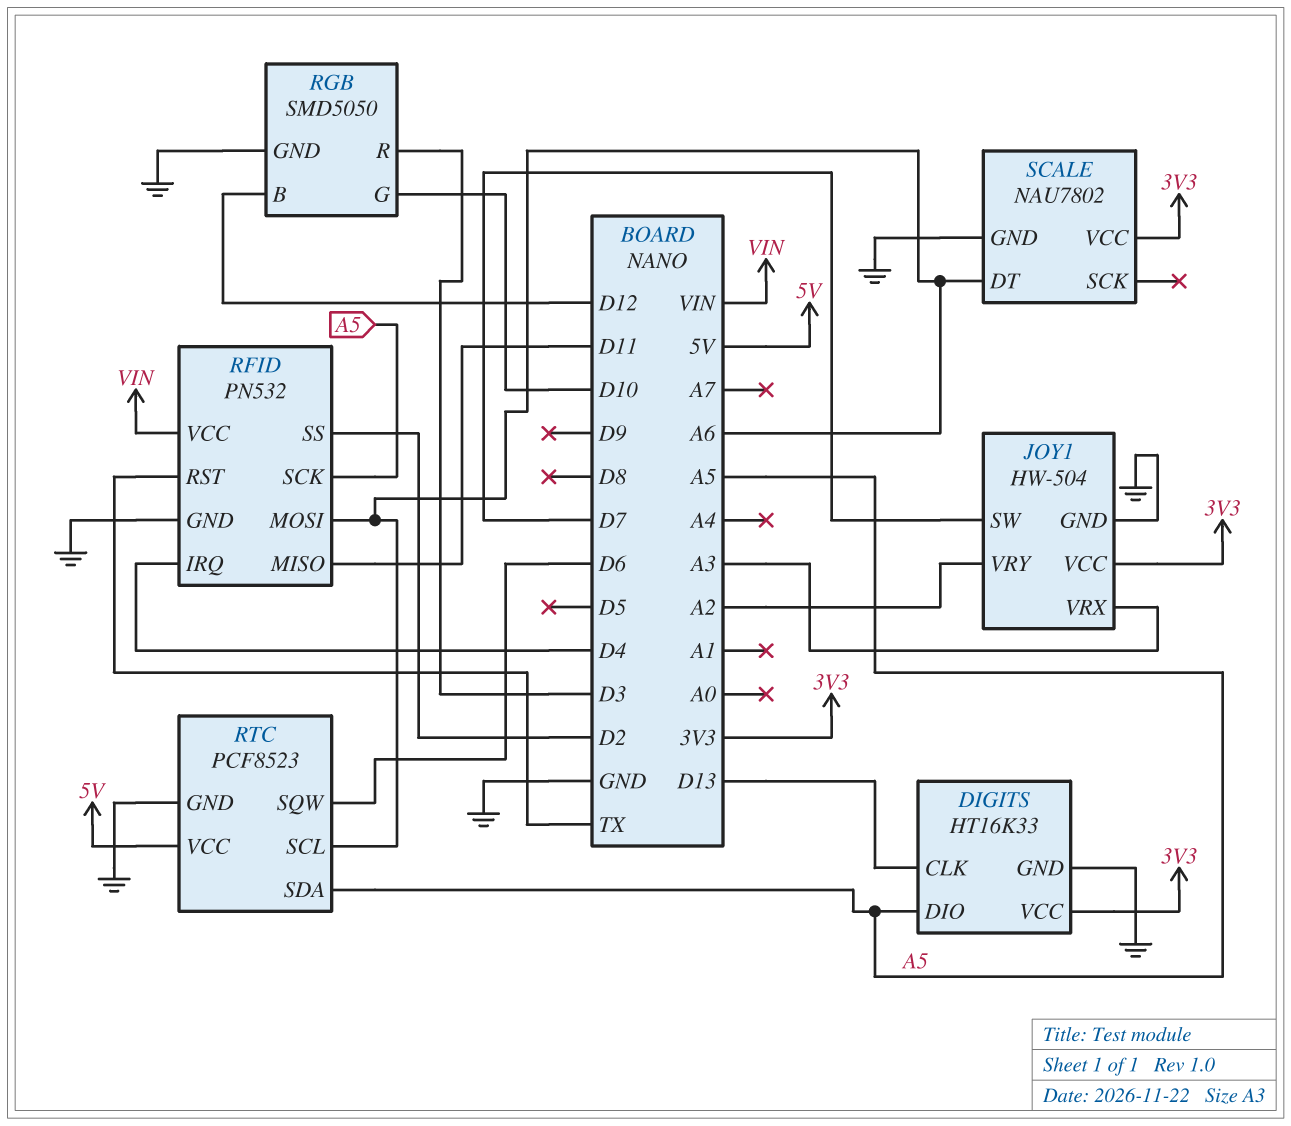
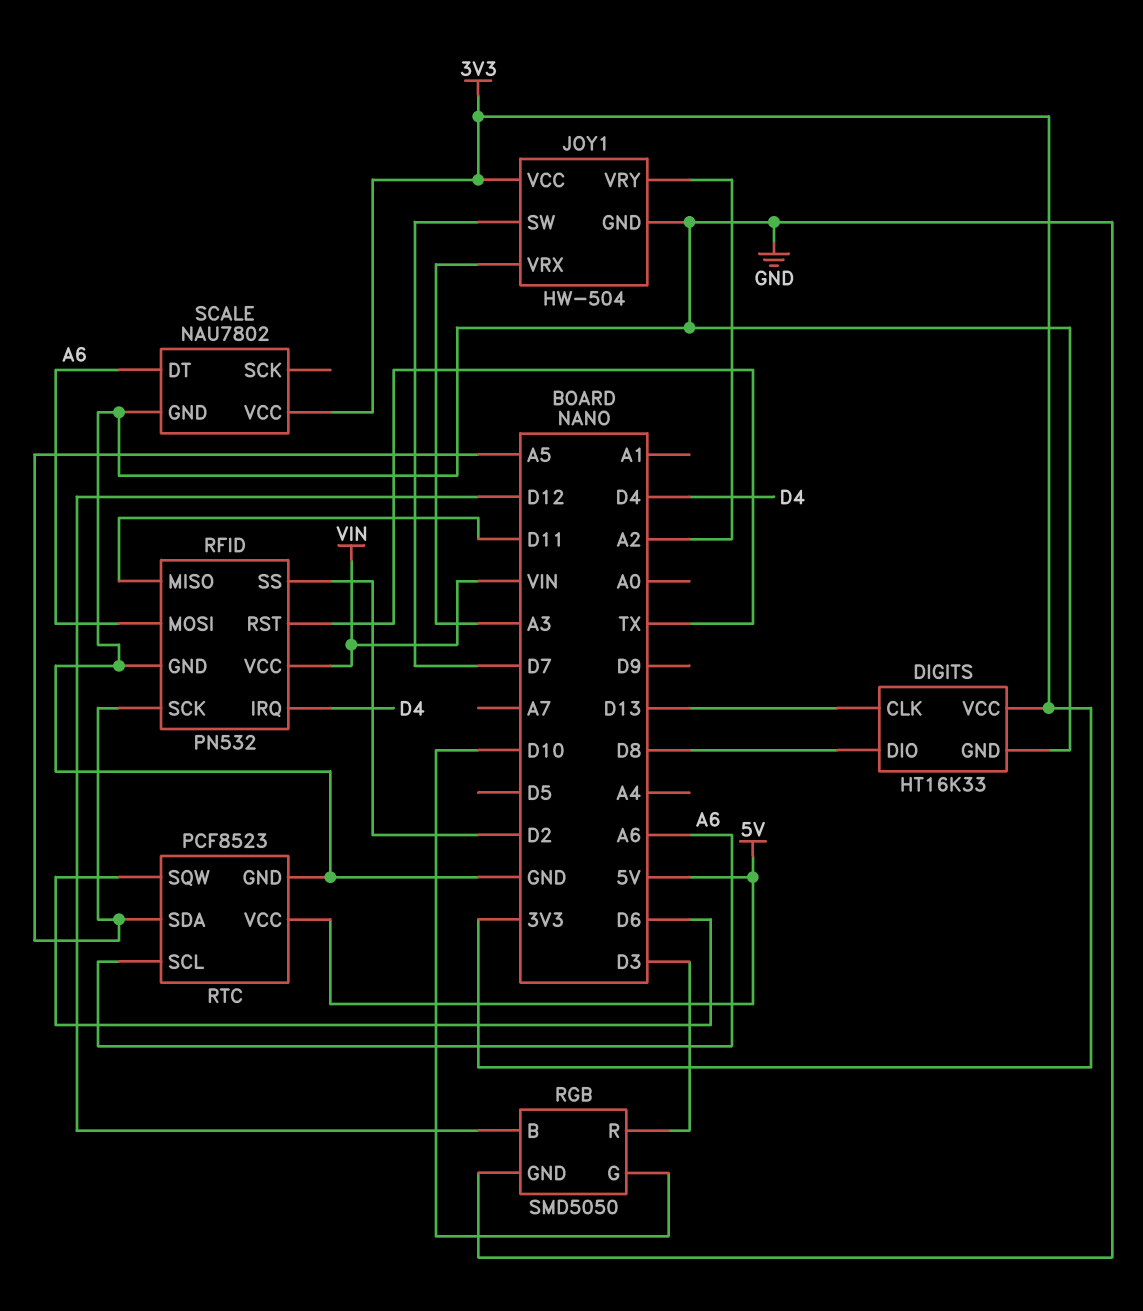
DIGITS pin DIO: A5 -> D8

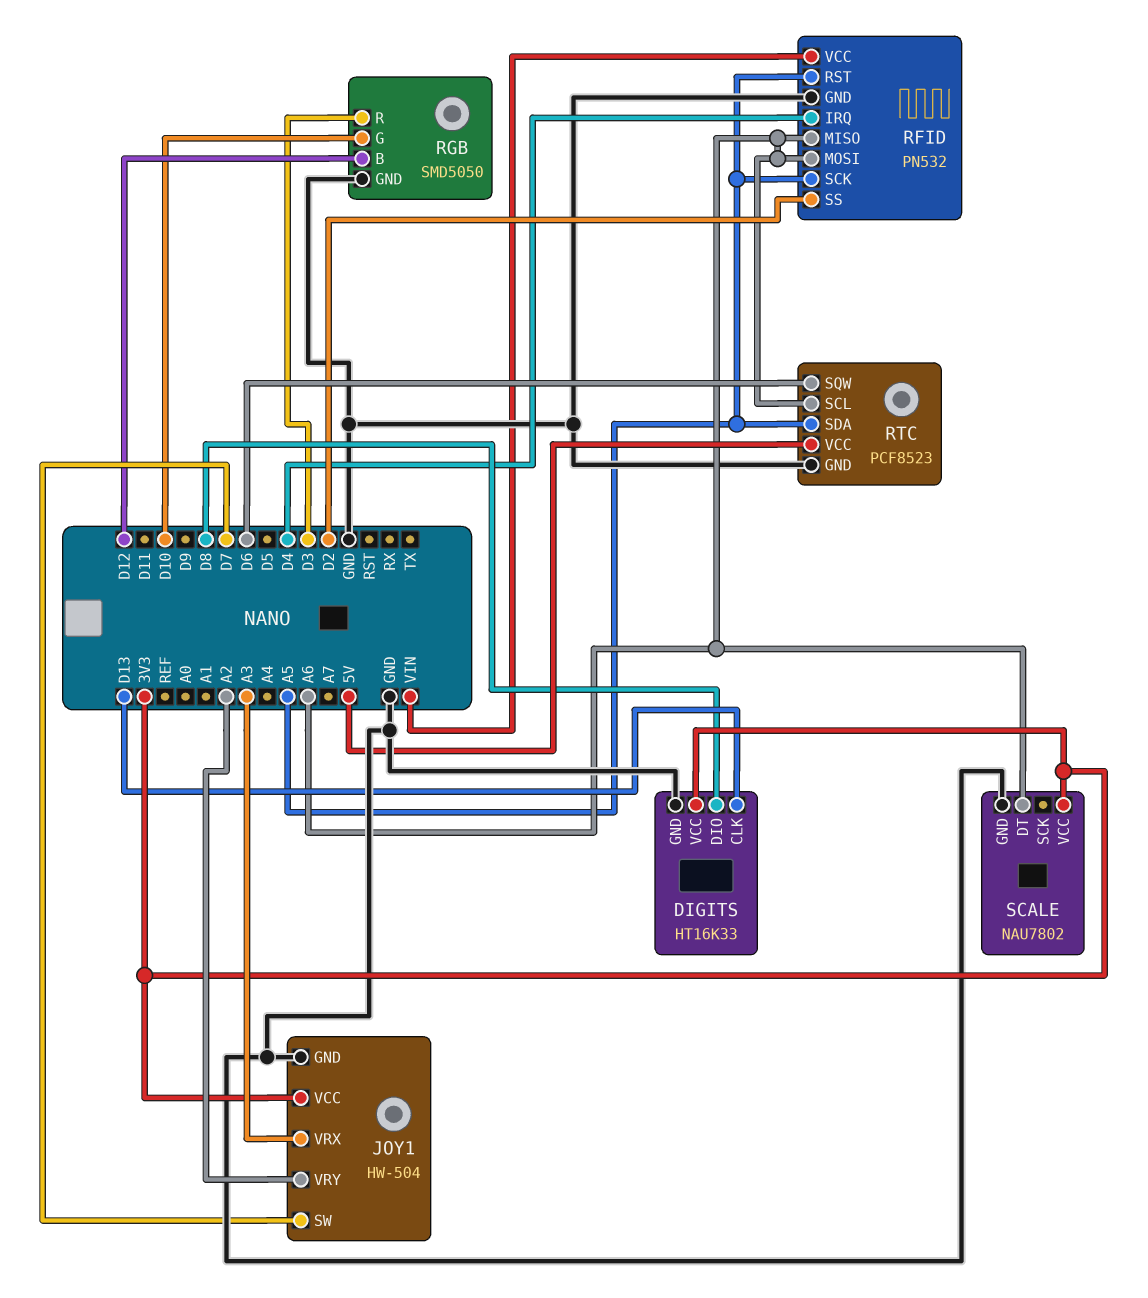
RFID pin MISO: D11 -> A6
RFID pin RST: TX -> A5

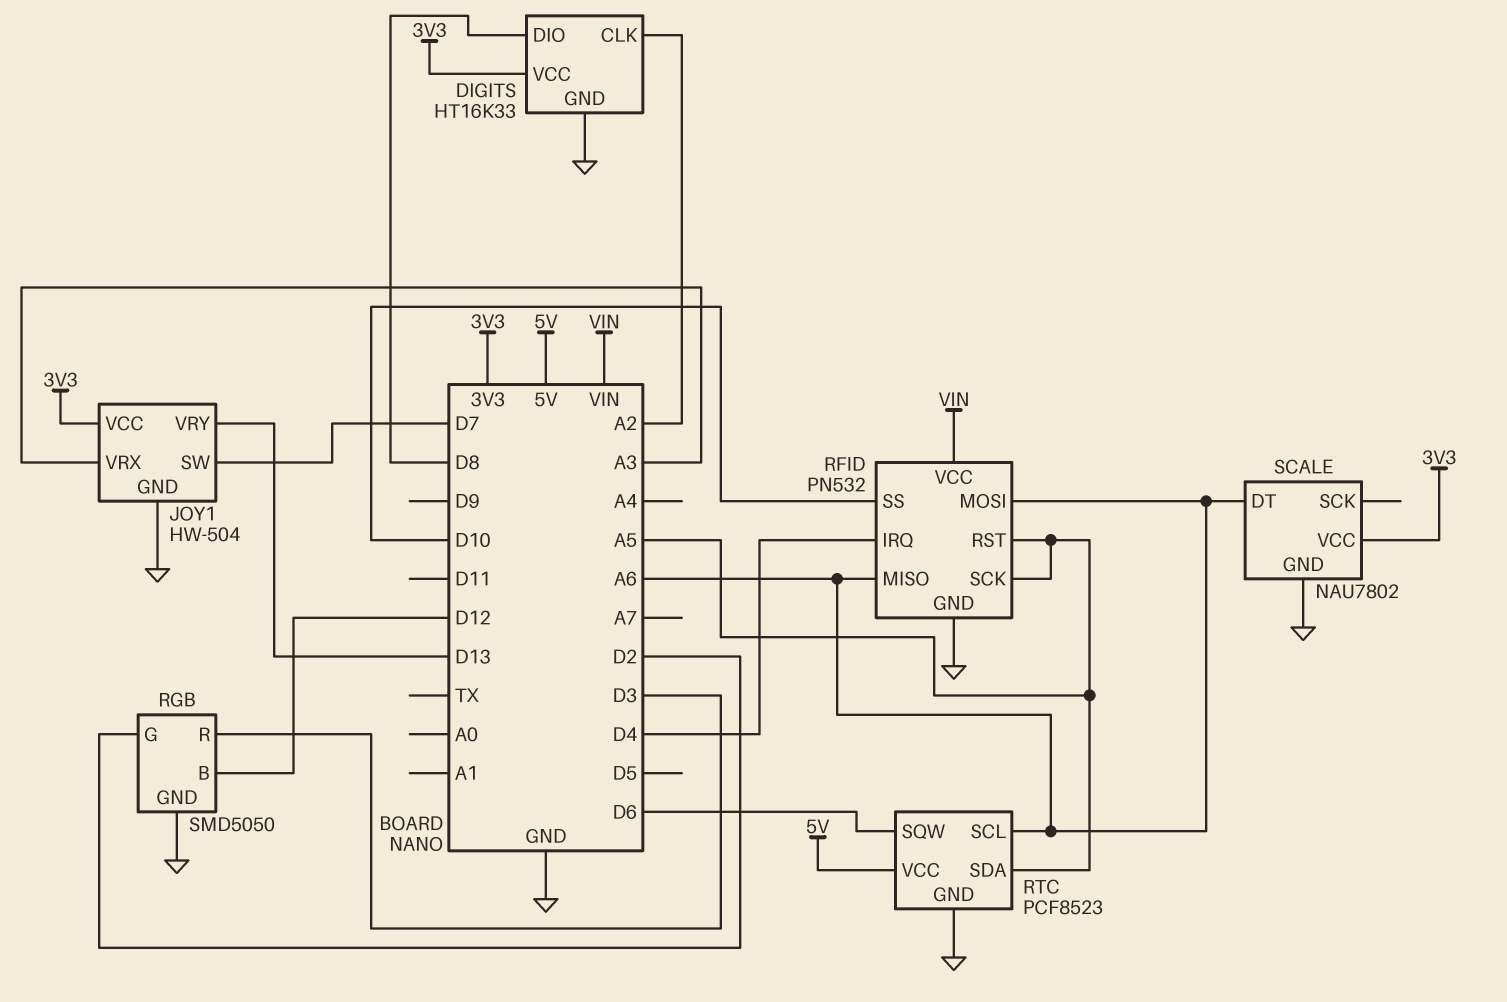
DIGITS pin CLK: D13 -> A2
JOY1 pin VRY: A2 -> D13
RFID pin SS: D2 -> D10
RGB pin G: D10 -> D2

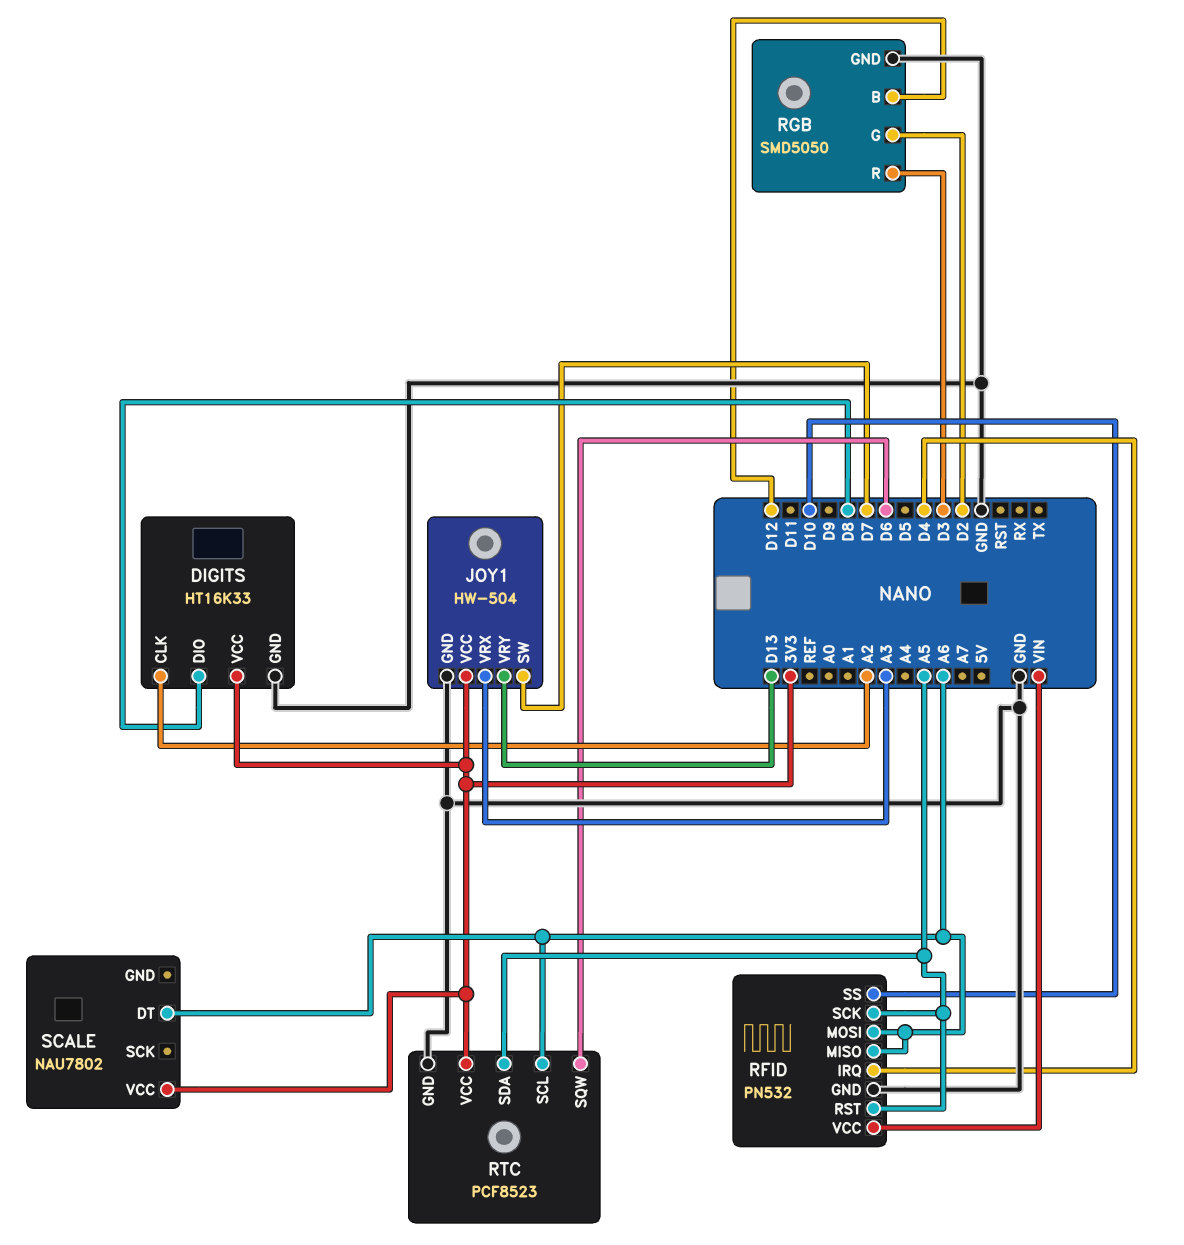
RTC pin VCC: 5V -> 3V3
SCALE pin GND: GND -> none

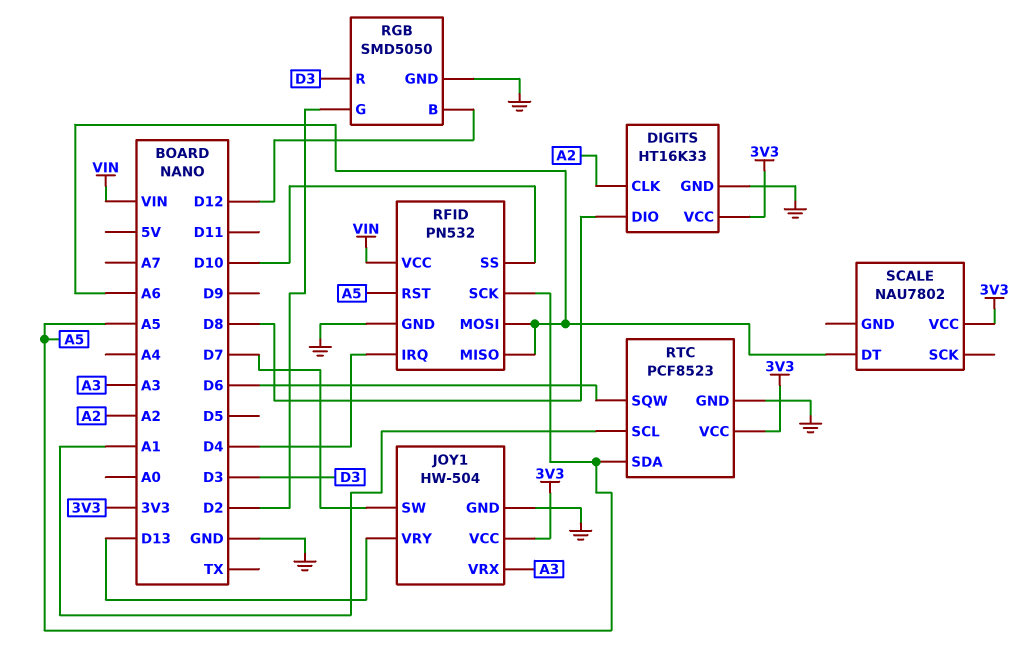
RTC pin SCL: A6 -> A1

